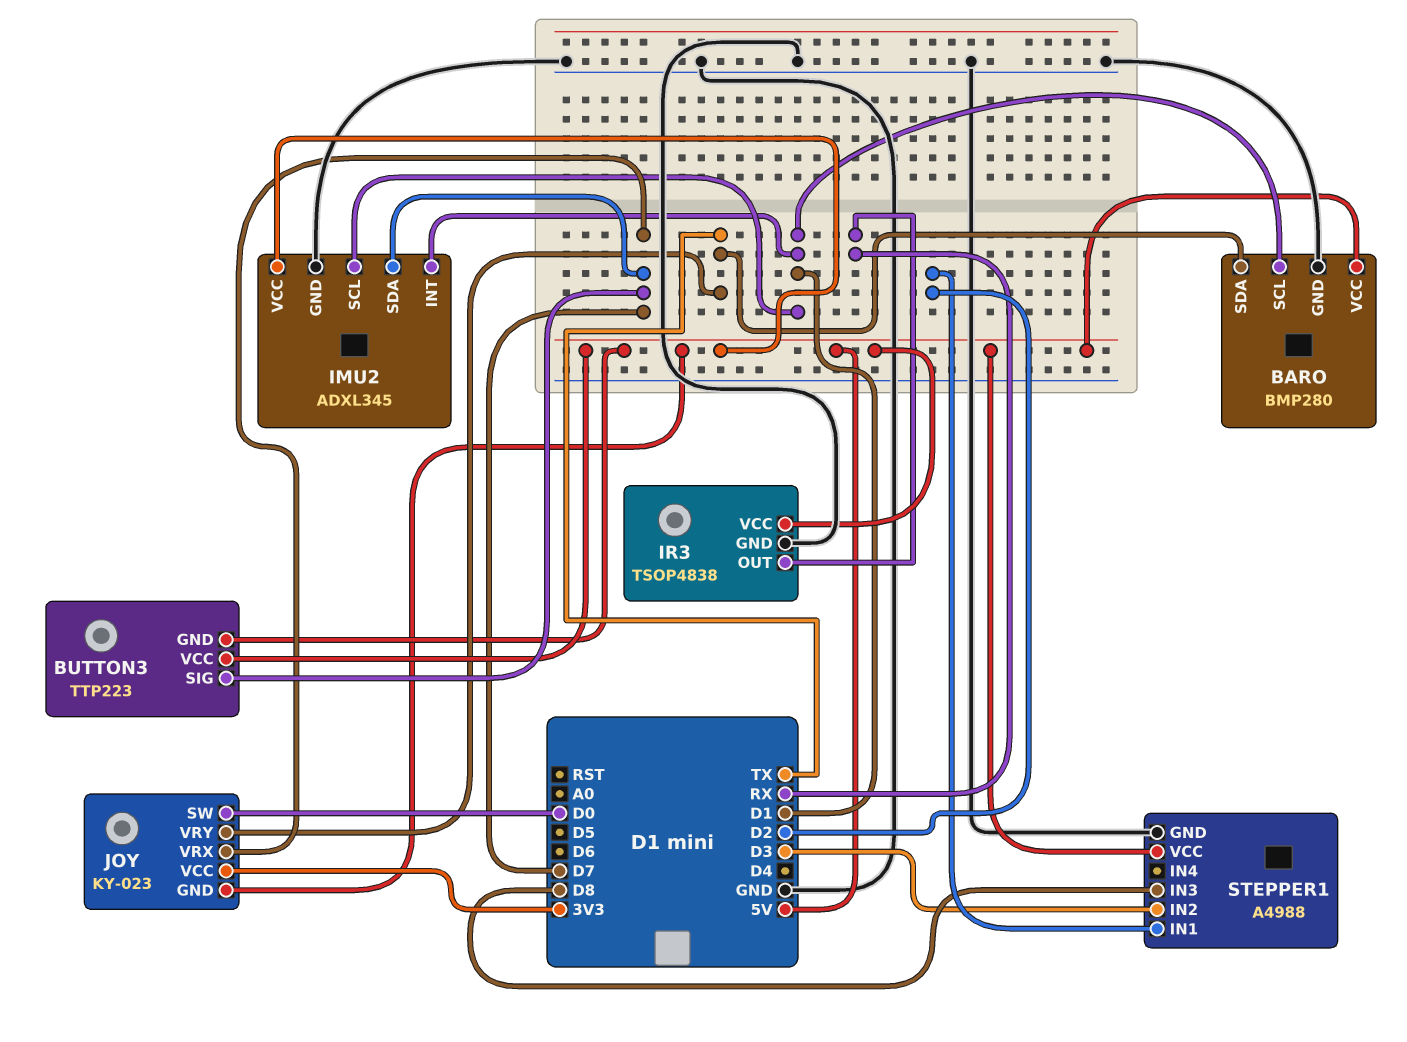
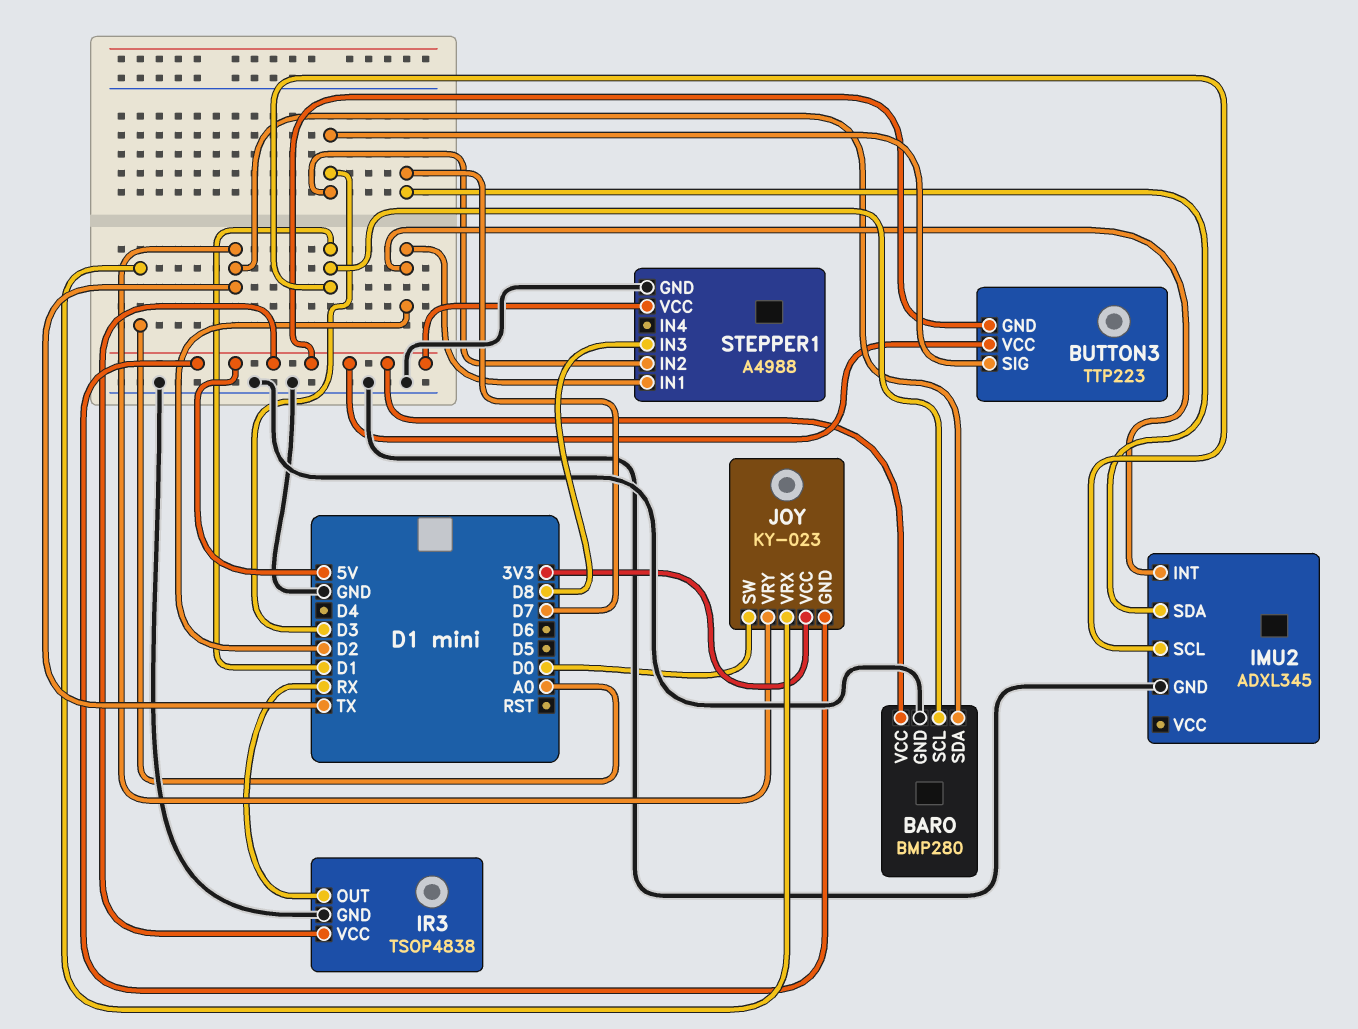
BUTTON3 pin SIG: D7 -> D3
IMU2 pin INT: D1 -> D2
IMU2 pin VCC: 5V -> none
JOY pin VRX: D7 -> A0

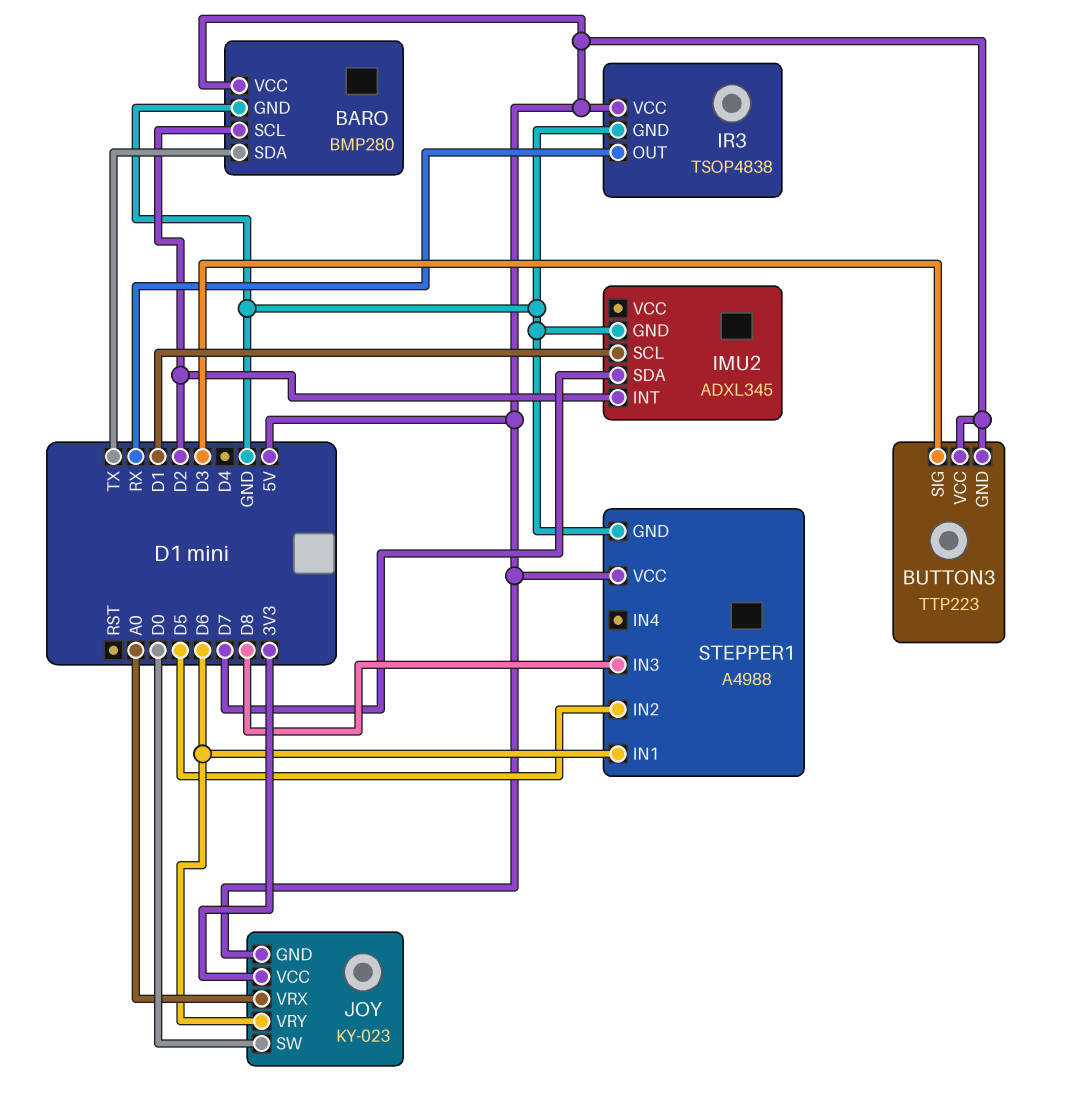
BARO pin SCL: D1 -> D2
JOY pin VRY: TX -> D6
STEPPER1 pin IN1: D2 -> D6
STEPPER1 pin IN2: D3 -> D5

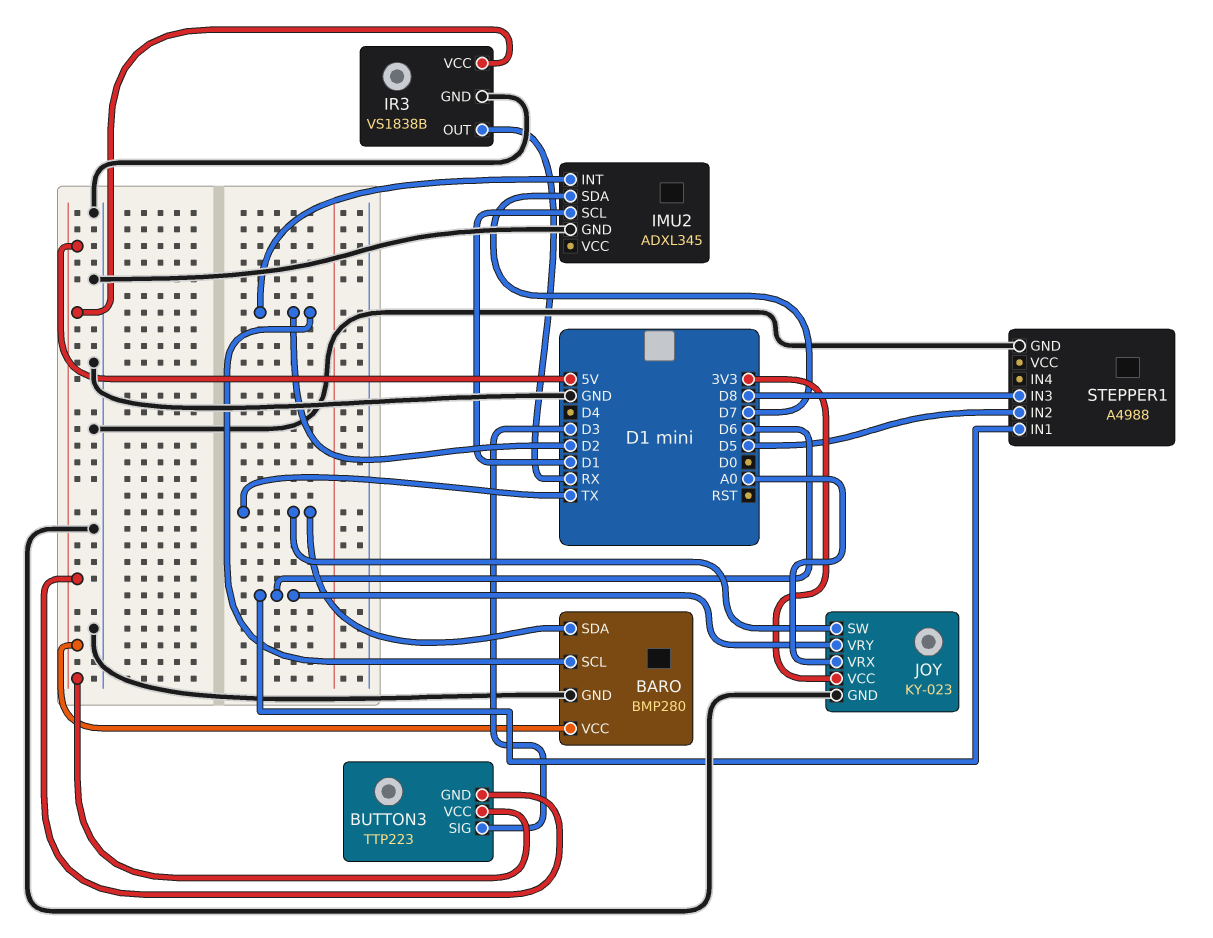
IR3: TSOP4838 -> VS1838B
JOY pin GND: 5V -> GND
JOY pin SW: D0 -> TX
STEPPER1 pin VCC: 5V -> none

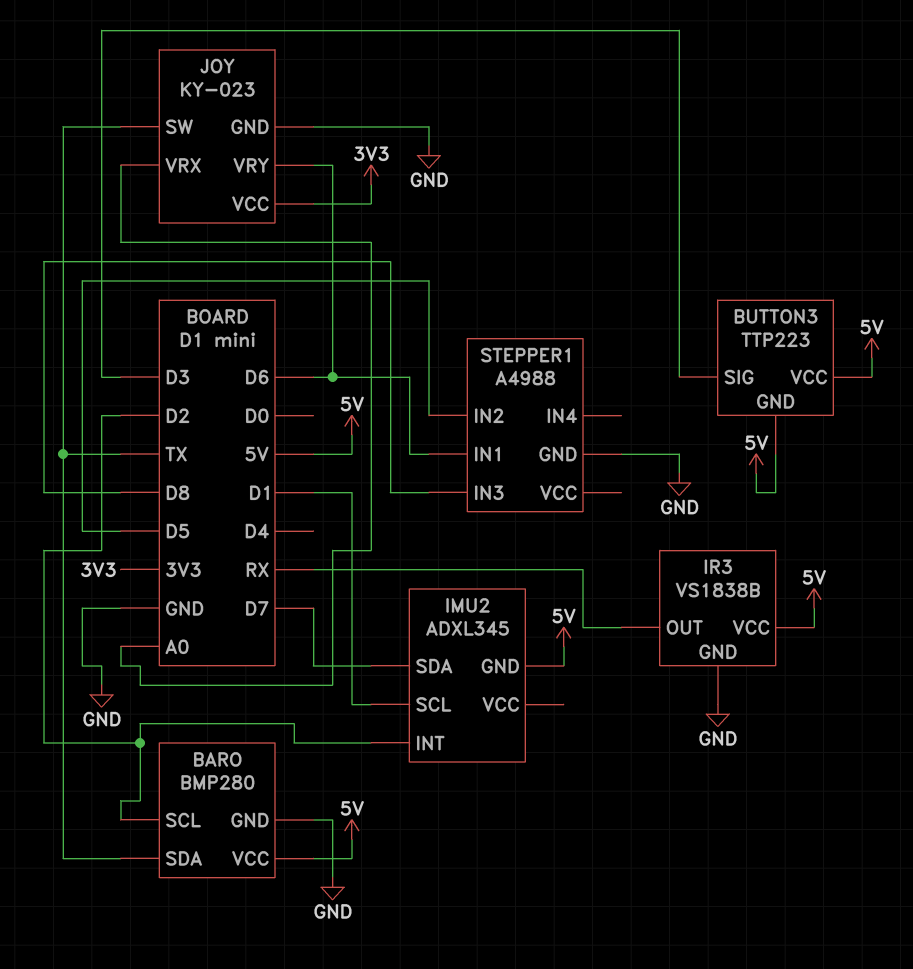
IMU2 pin GND: GND -> 5V

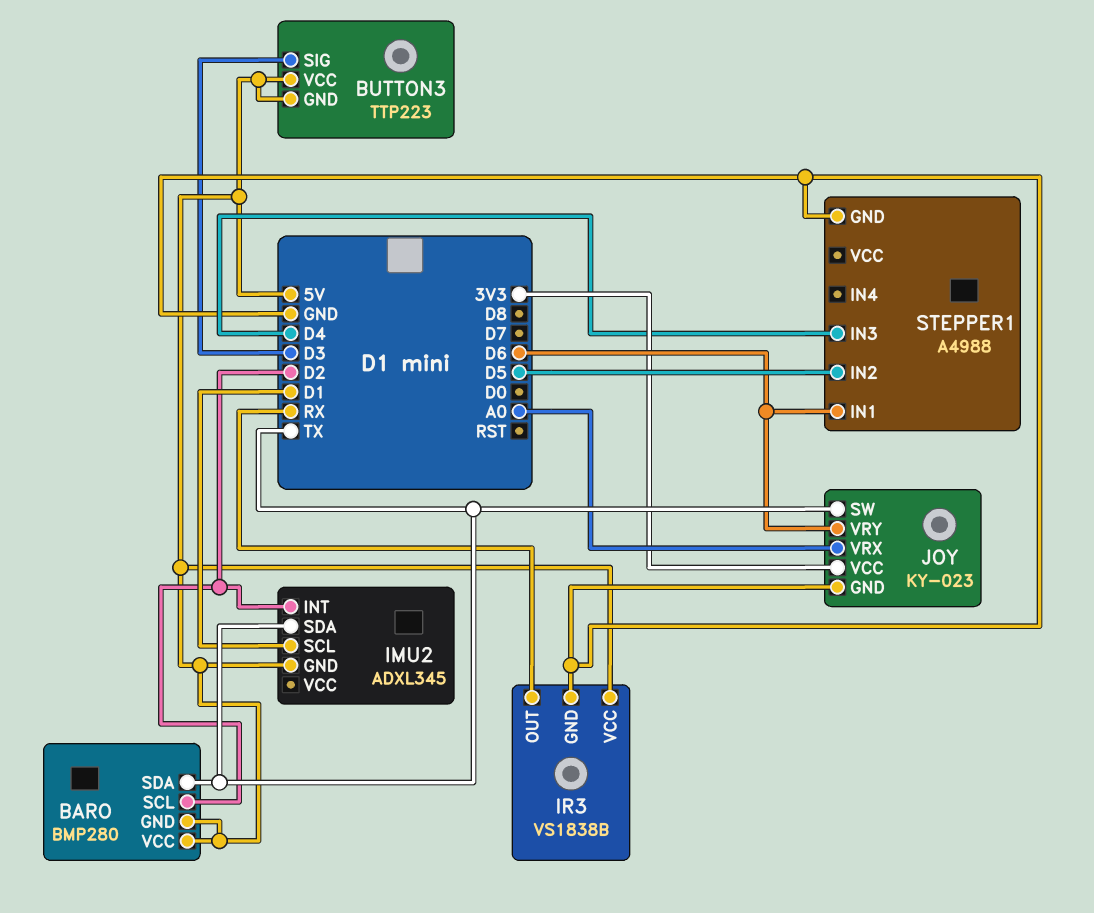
BARO pin GND: GND -> 5V
IMU2 pin SDA: D7 -> TX
STEPPER1 pin IN3: D8 -> D4

